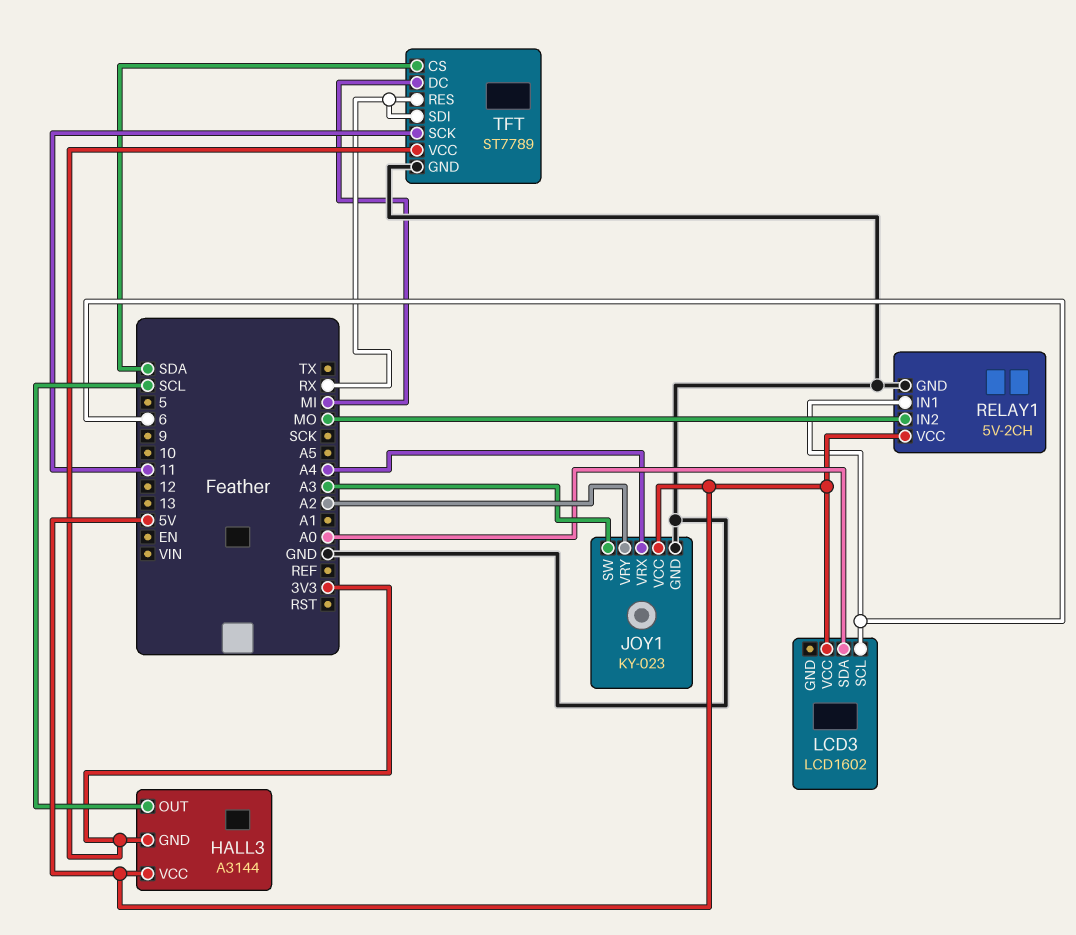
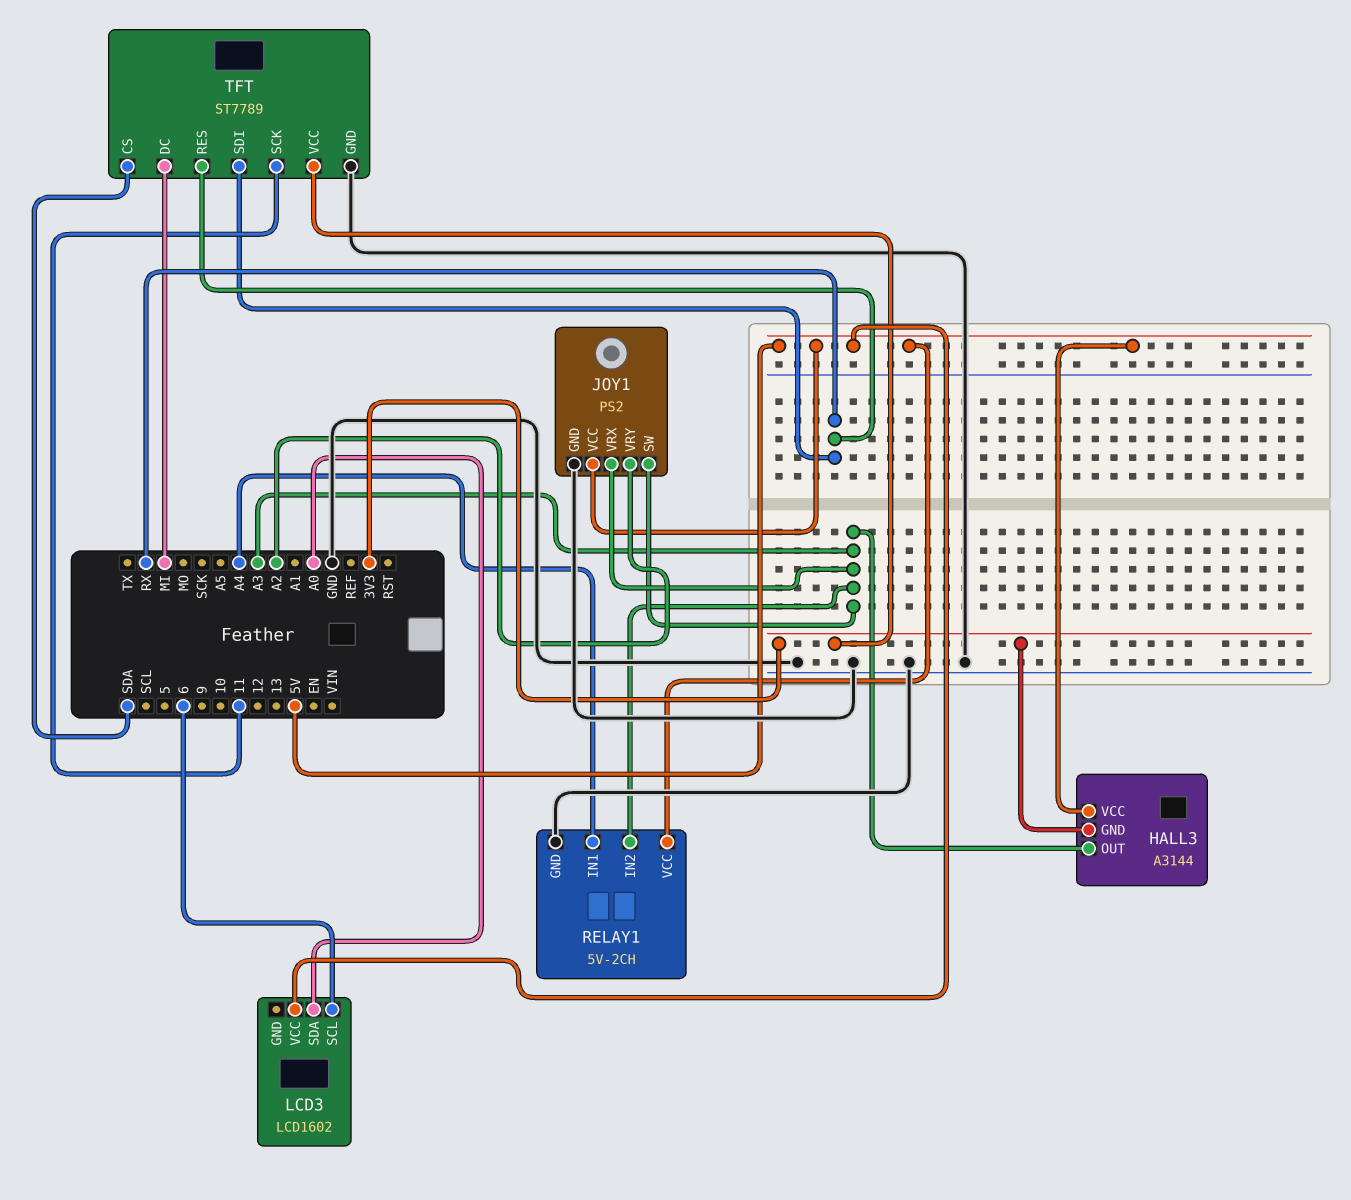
HALL3 pin OUT: SCL -> A3
JOY1: KY-023 -> PS2
JOY1 pin VRX: A4 -> A3
RELAY1 pin IN1: 6 -> A4
RELAY1 pin IN2: MO -> A3

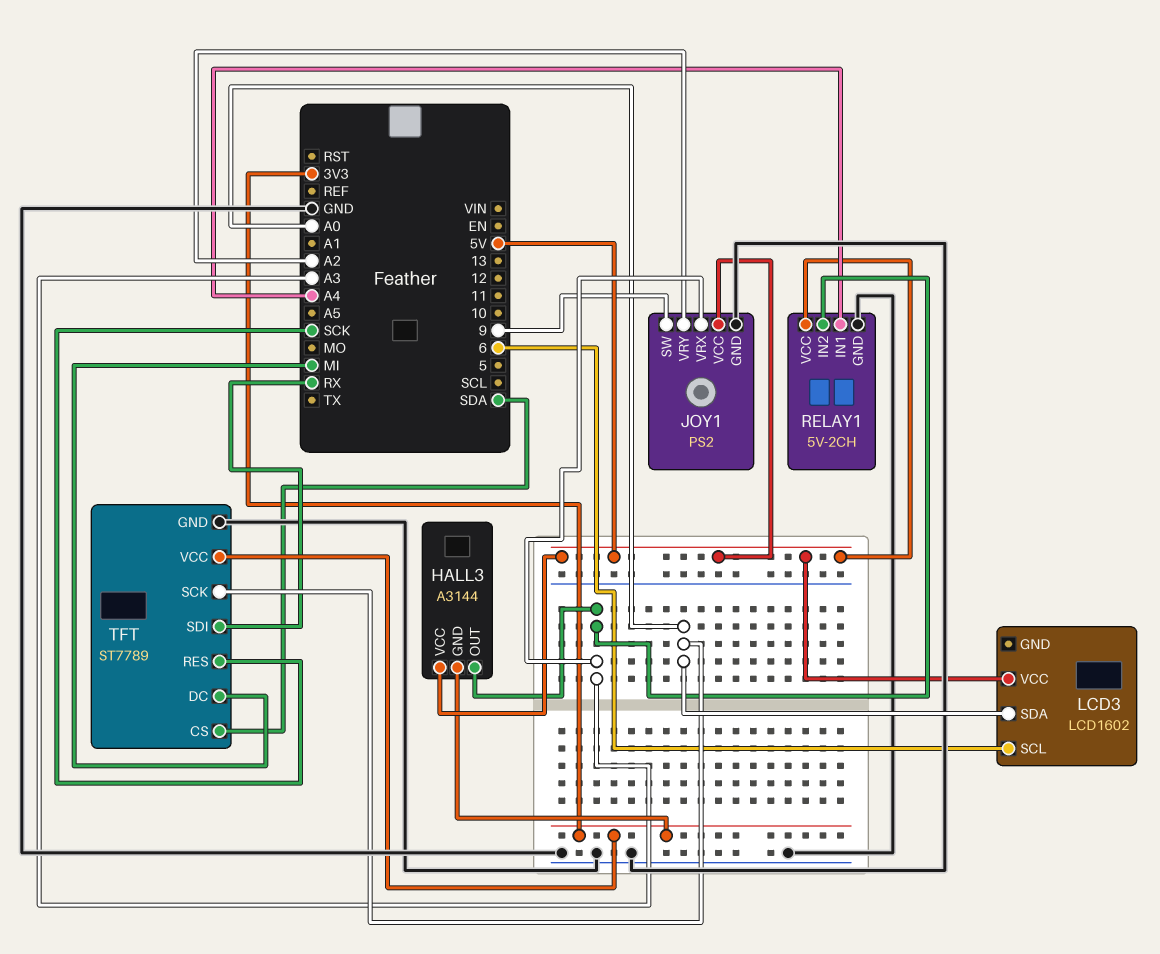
JOY1 pin SW: A3 -> 9
TFT pin RES: RX -> SCK
TFT pin SCK: 11 -> A0

